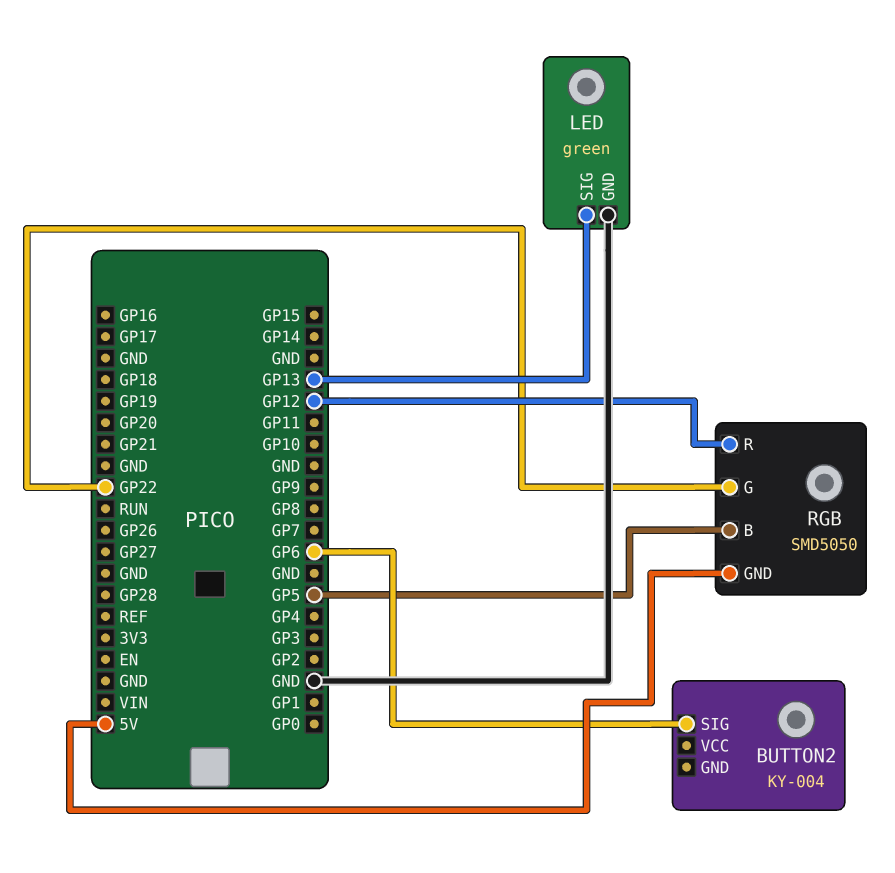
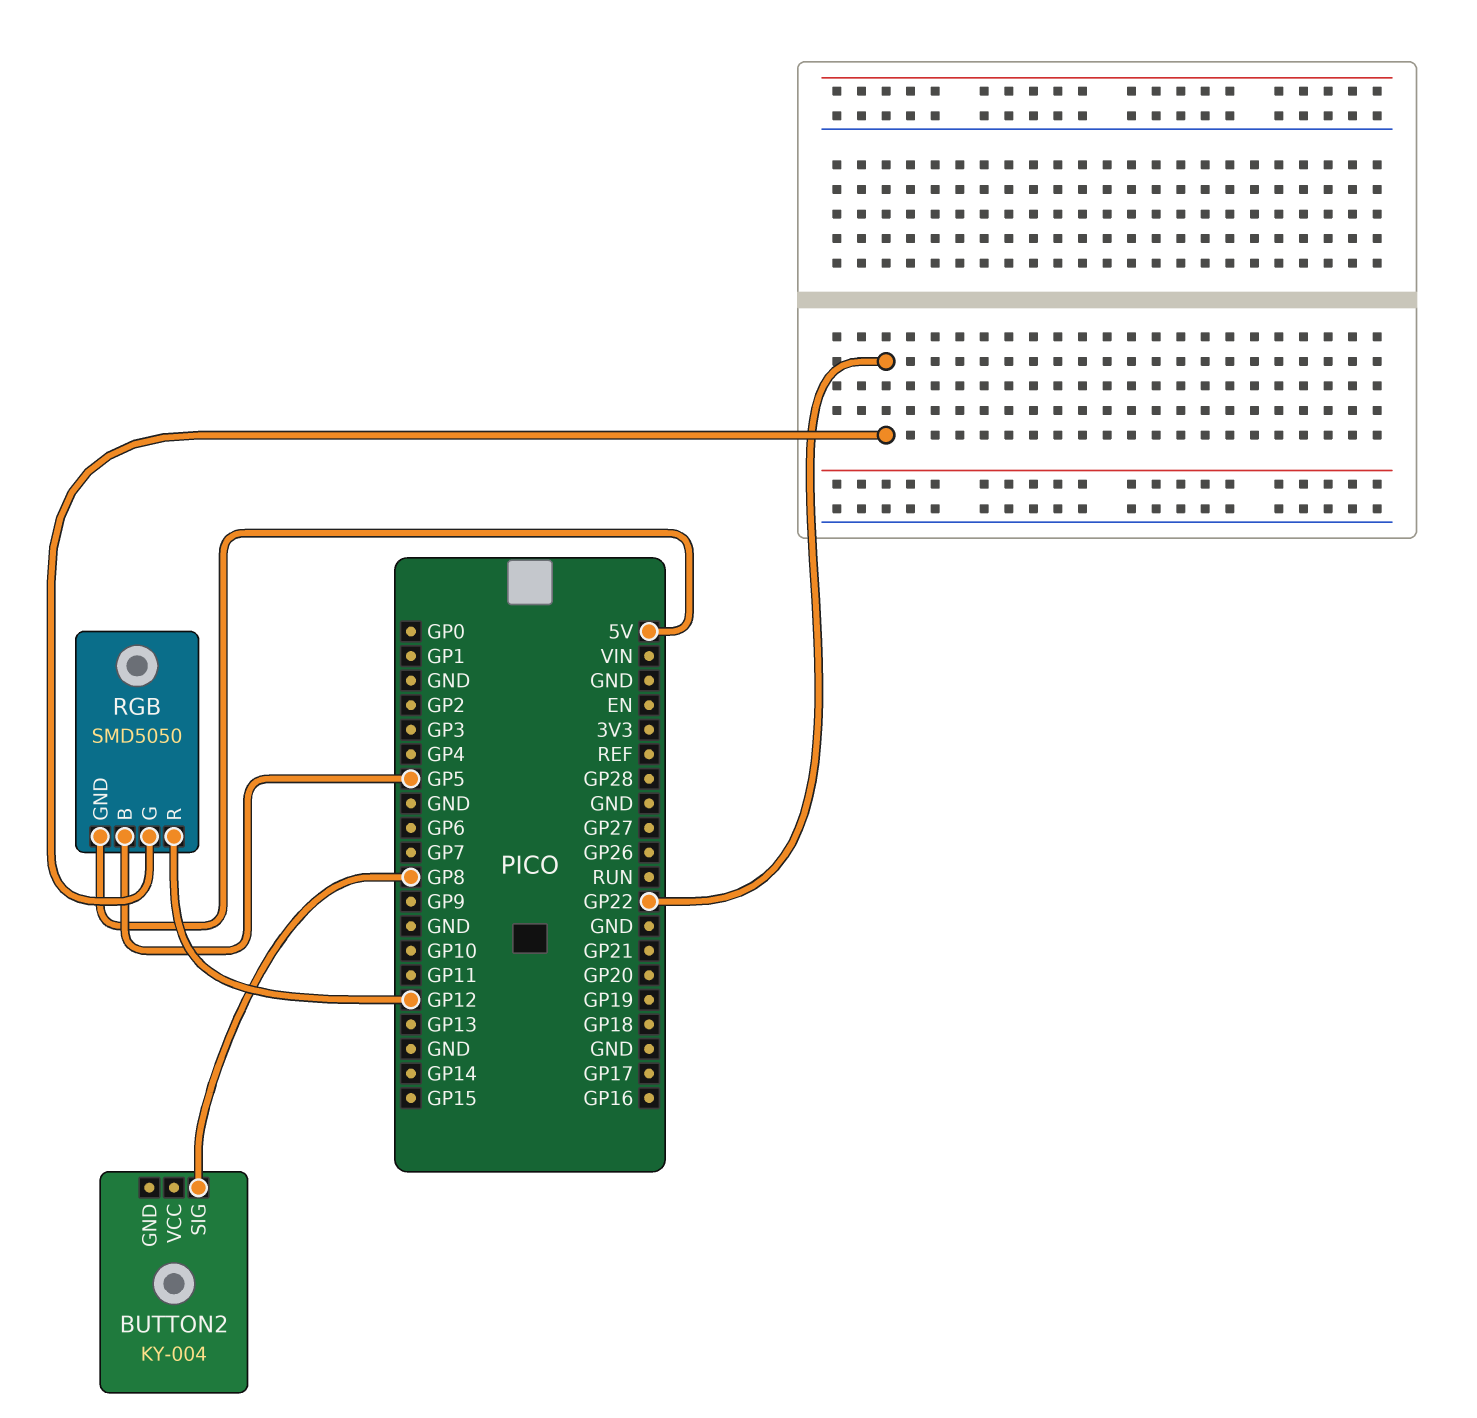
BUTTON2 pin SIG: GP6 -> GP8
LED: green -> none
LED pin GND: GND -> none
LED pin SIG: GP13 -> none

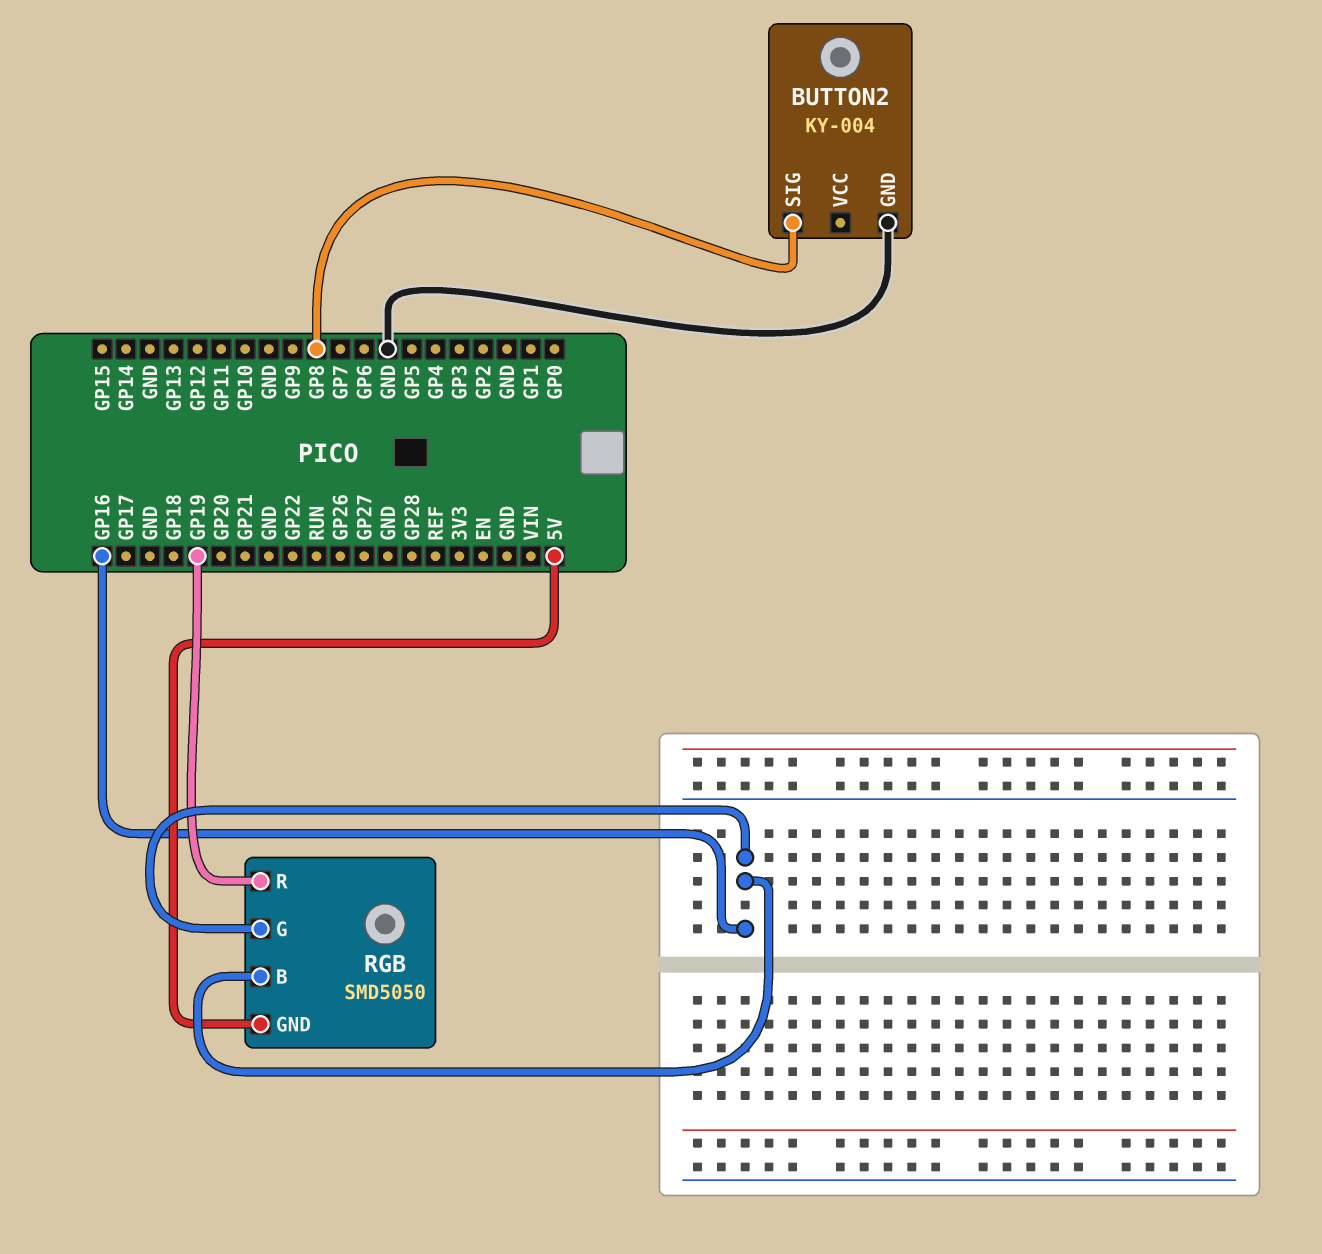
BUTTON2 pin GND: none -> GND
RGB pin B: GP5 -> GP16
RGB pin G: GP22 -> GP16
RGB pin R: GP12 -> GP19

